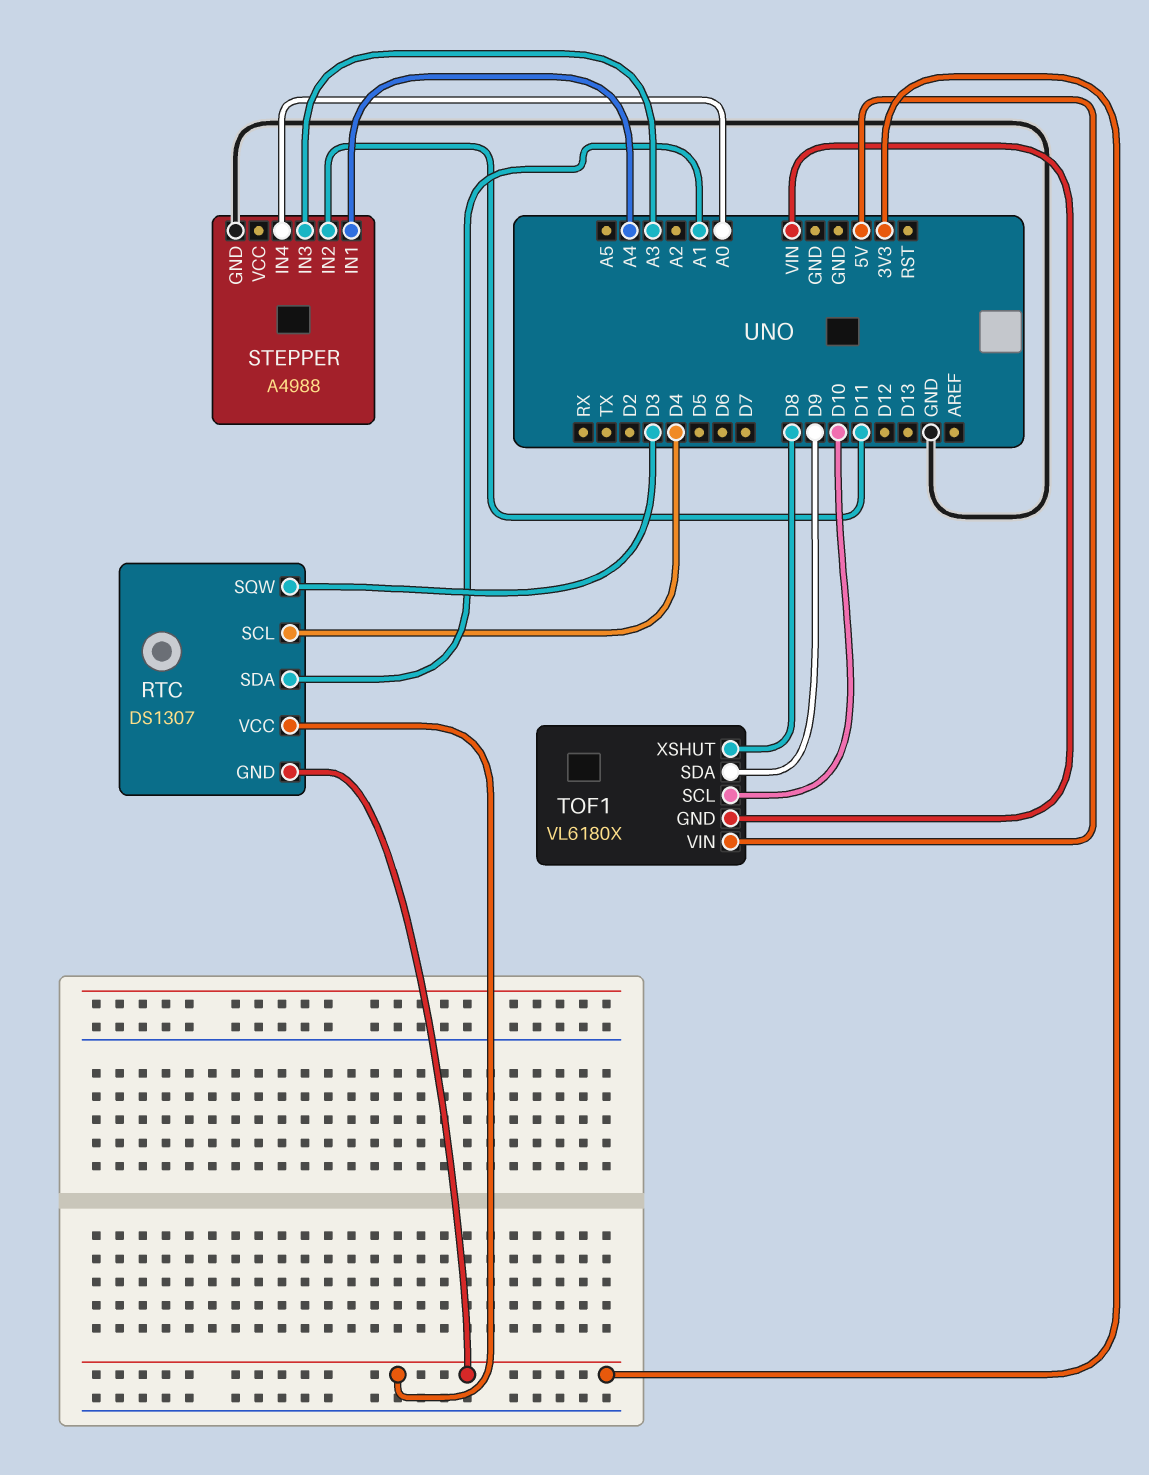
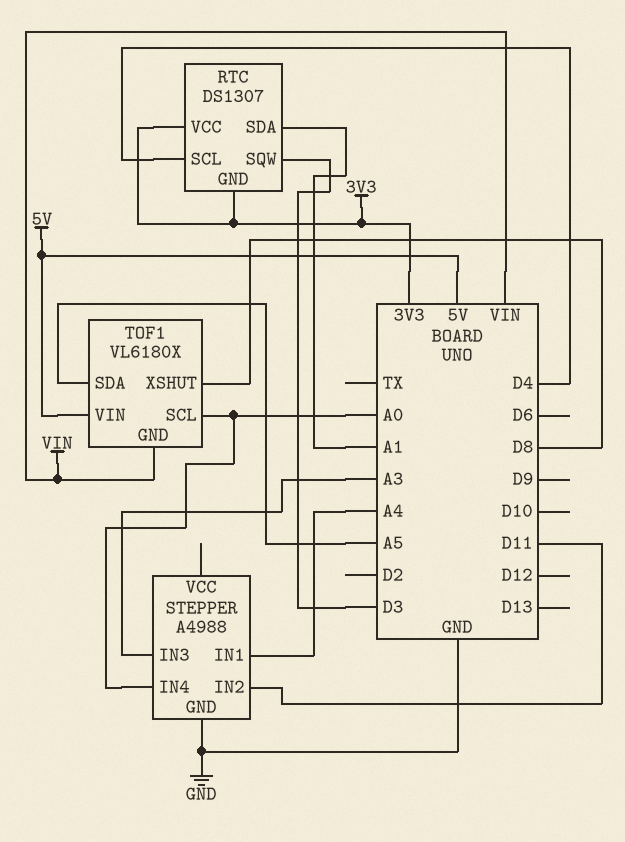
TOF1 pin SCL: D10 -> A0
TOF1 pin SDA: D9 -> A5

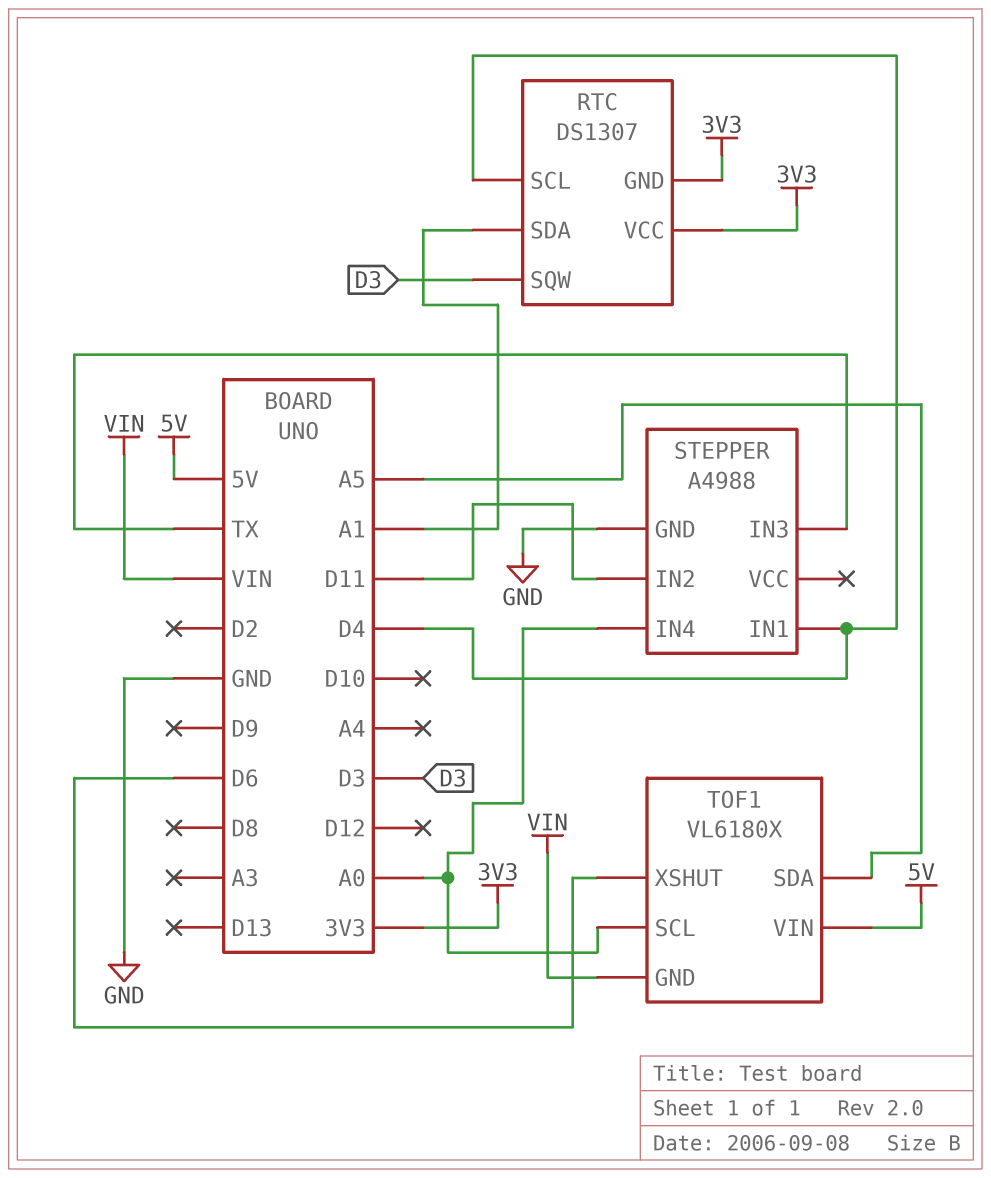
STEPPER pin IN1: A4 -> D4
STEPPER pin IN3: A3 -> TX
TOF1 pin XSHUT: D8 -> D6

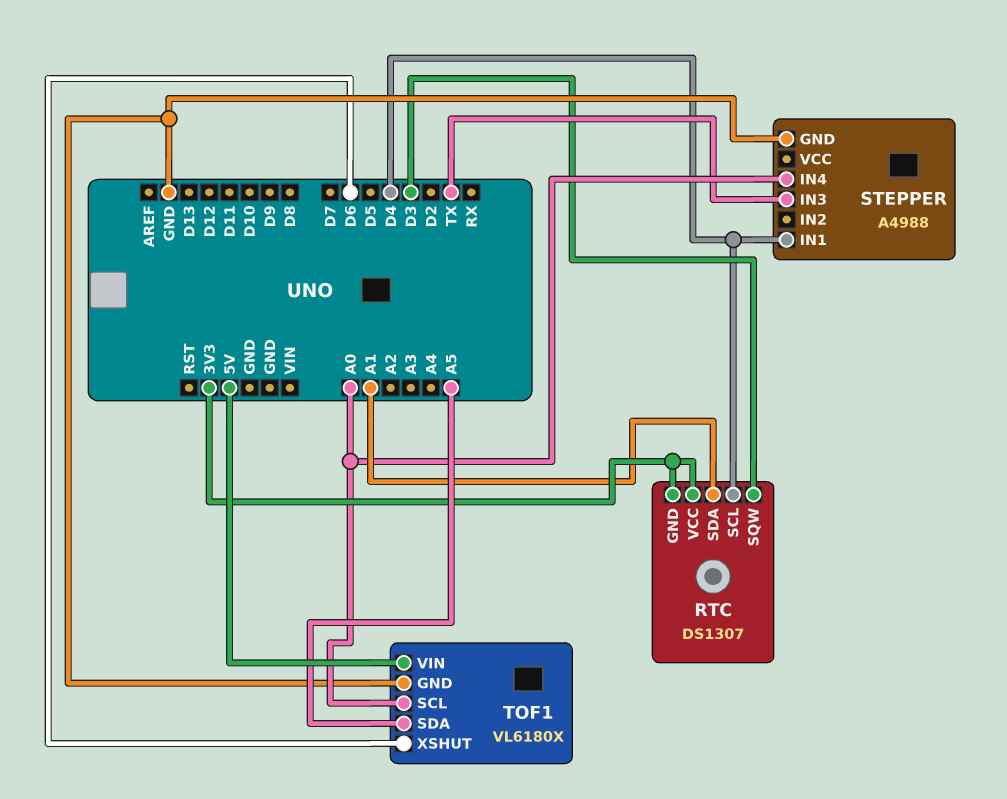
STEPPER pin IN2: D11 -> none
TOF1 pin GND: VIN -> GND

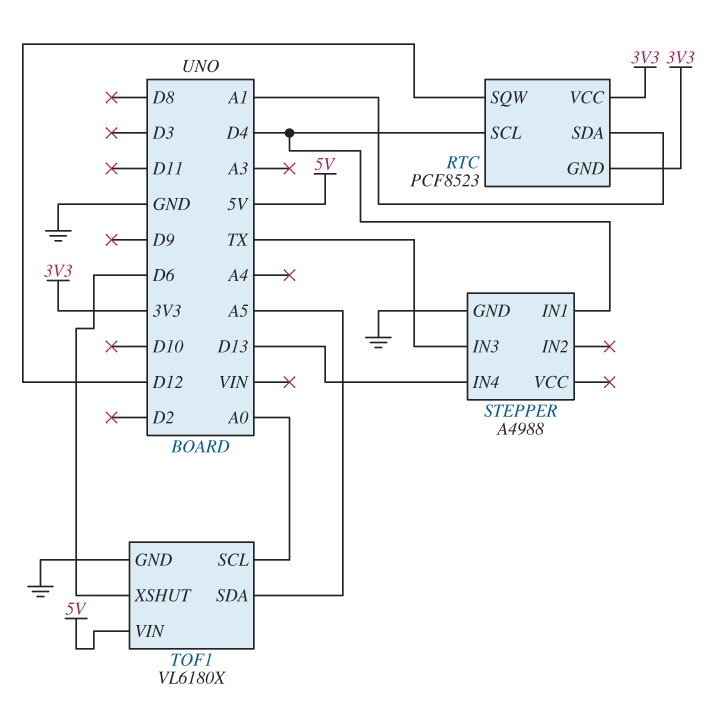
RTC: DS1307 -> PCF8523
RTC pin SQW: D3 -> D12
STEPPER pin IN4: A0 -> D13

